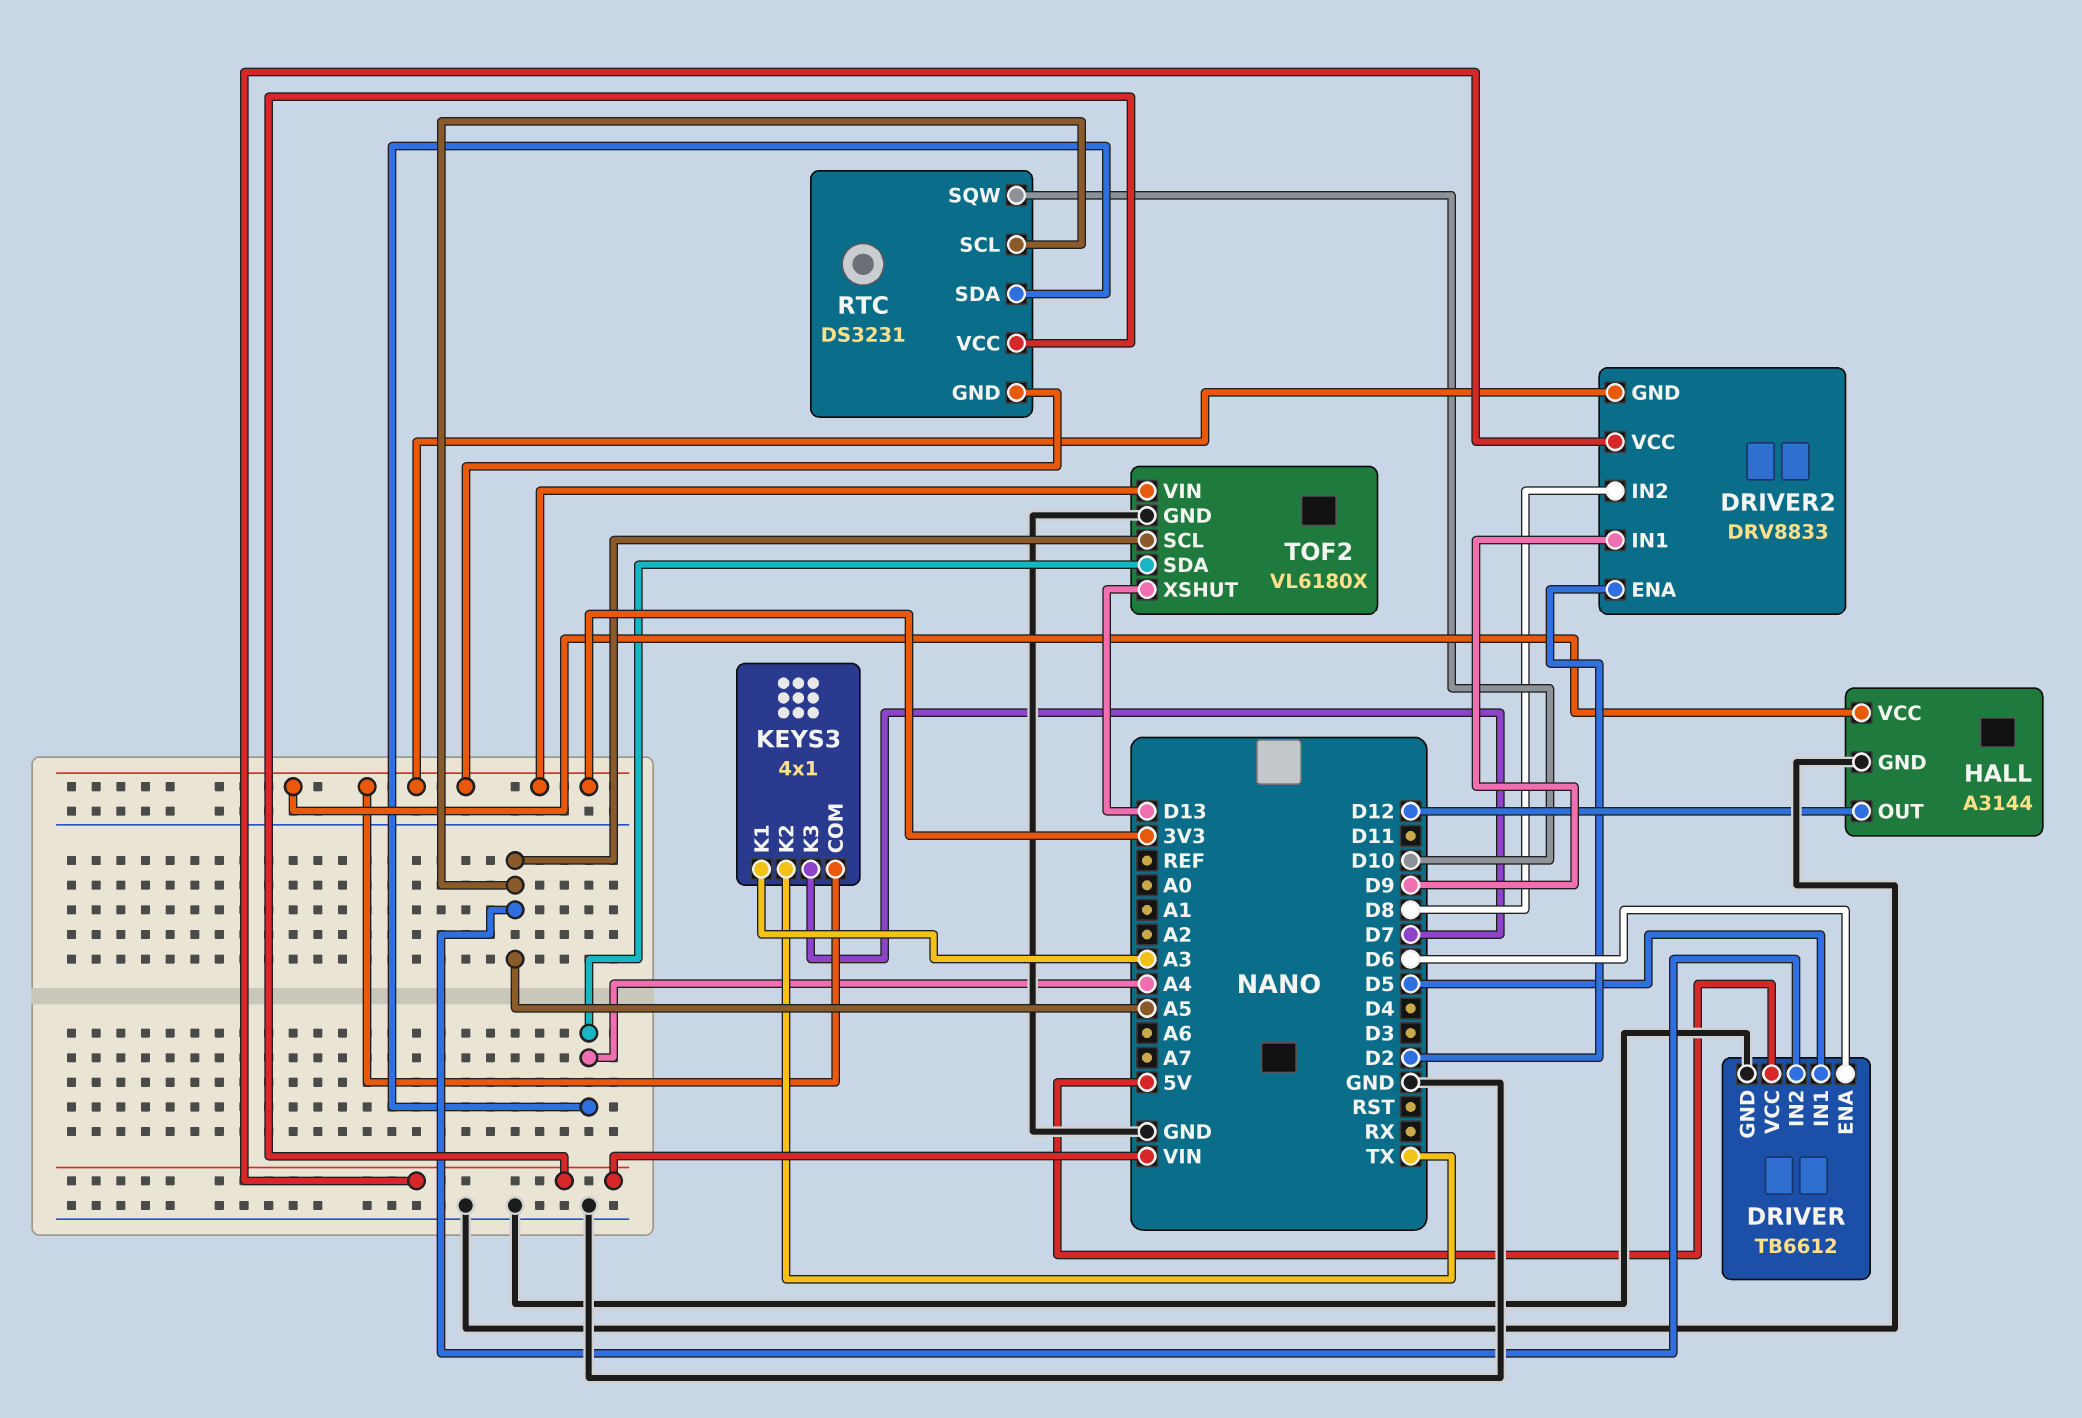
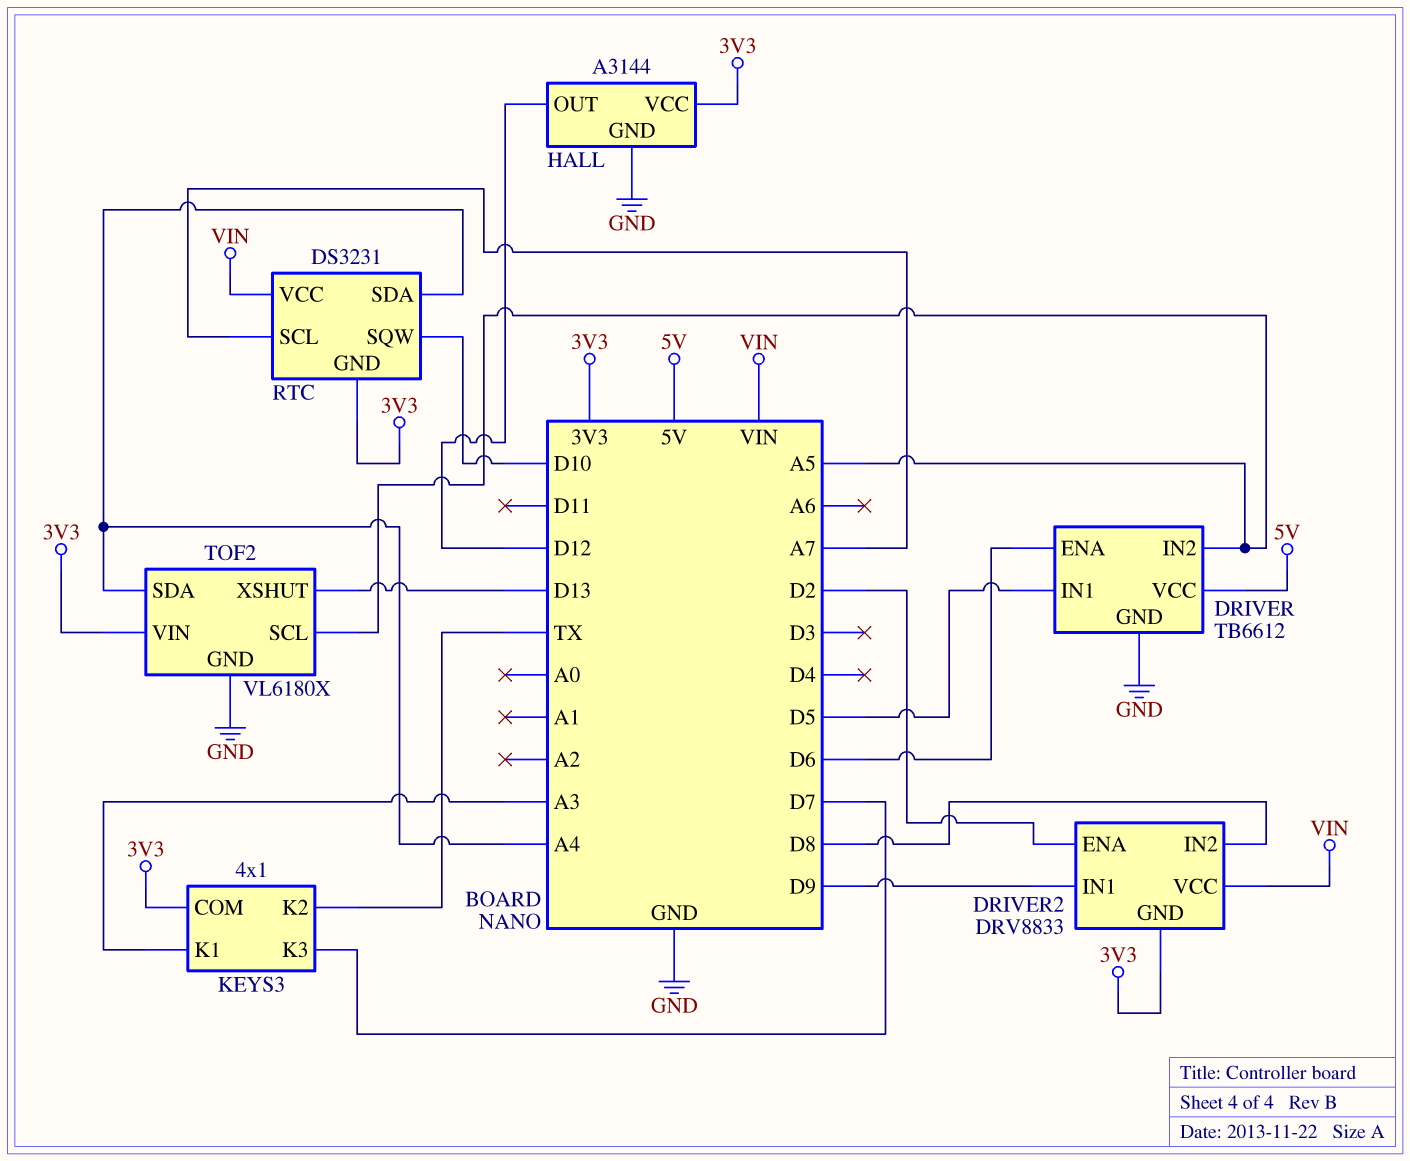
RTC pin SCL: A5 -> A7

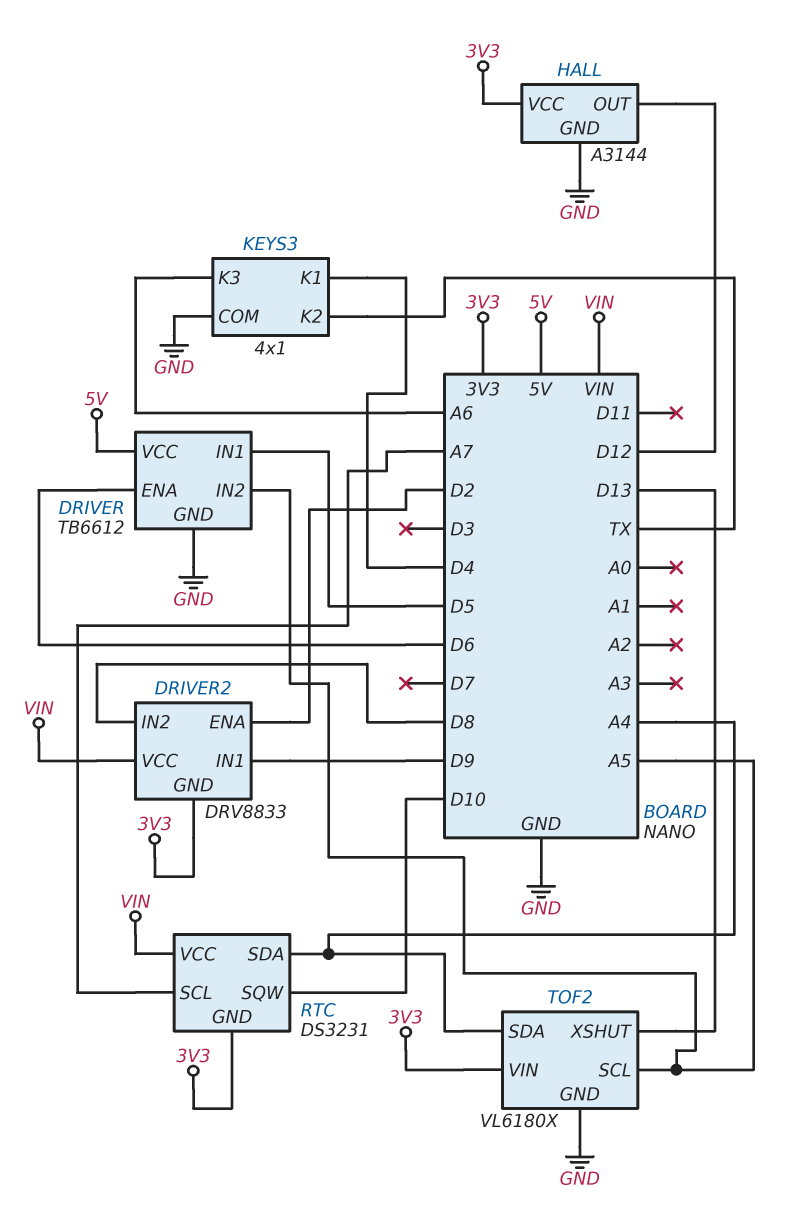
KEYS3 pin COM: 3V3 -> GND
KEYS3 pin K1: A3 -> D4
KEYS3 pin K3: D7 -> A6

